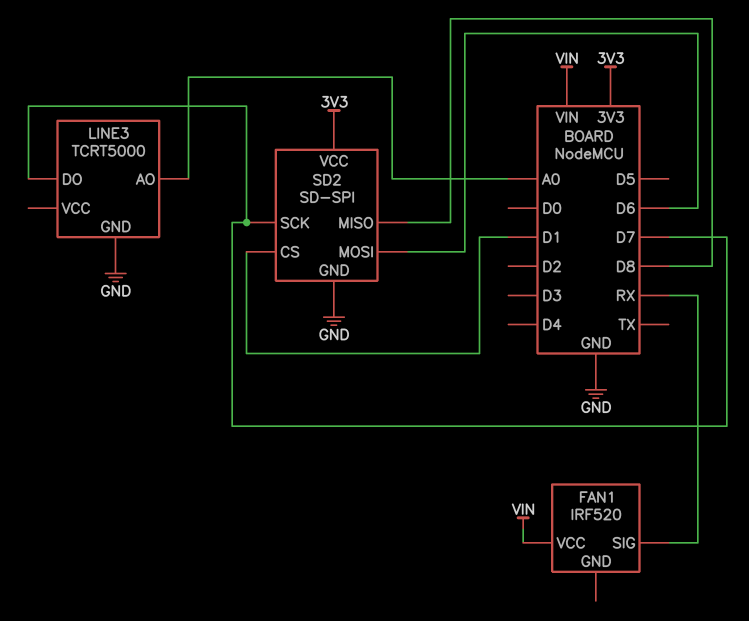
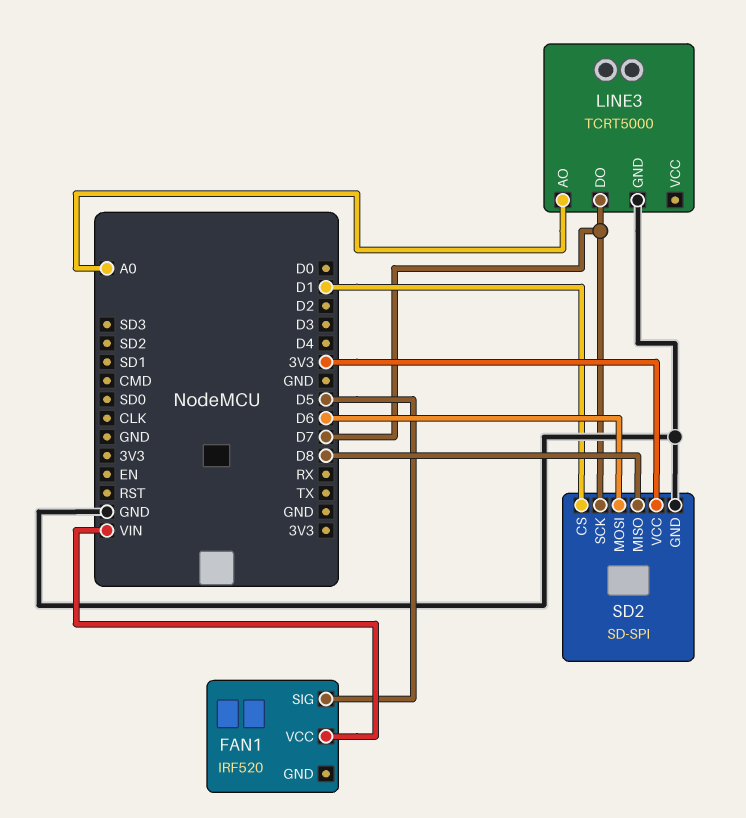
FAN1 pin SIG: RX -> D5

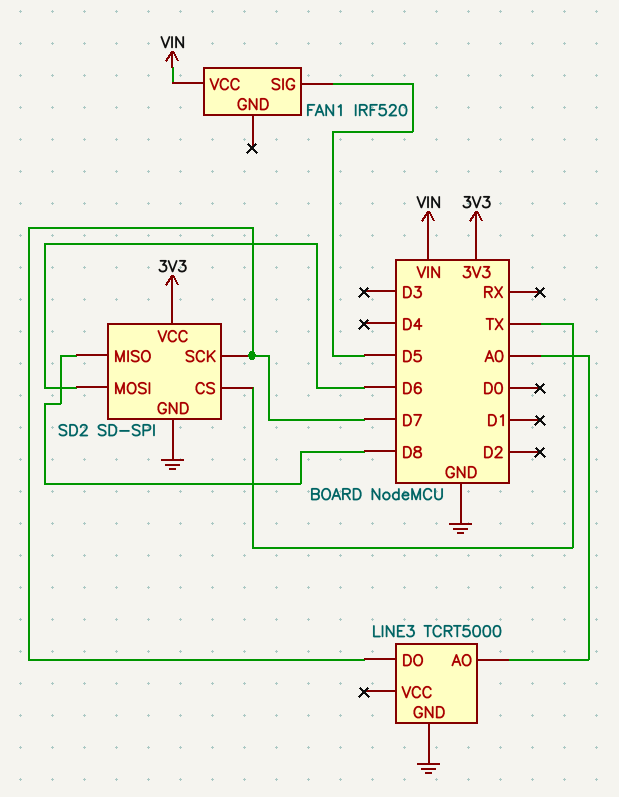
SD2 pin CS: D1 -> TX

